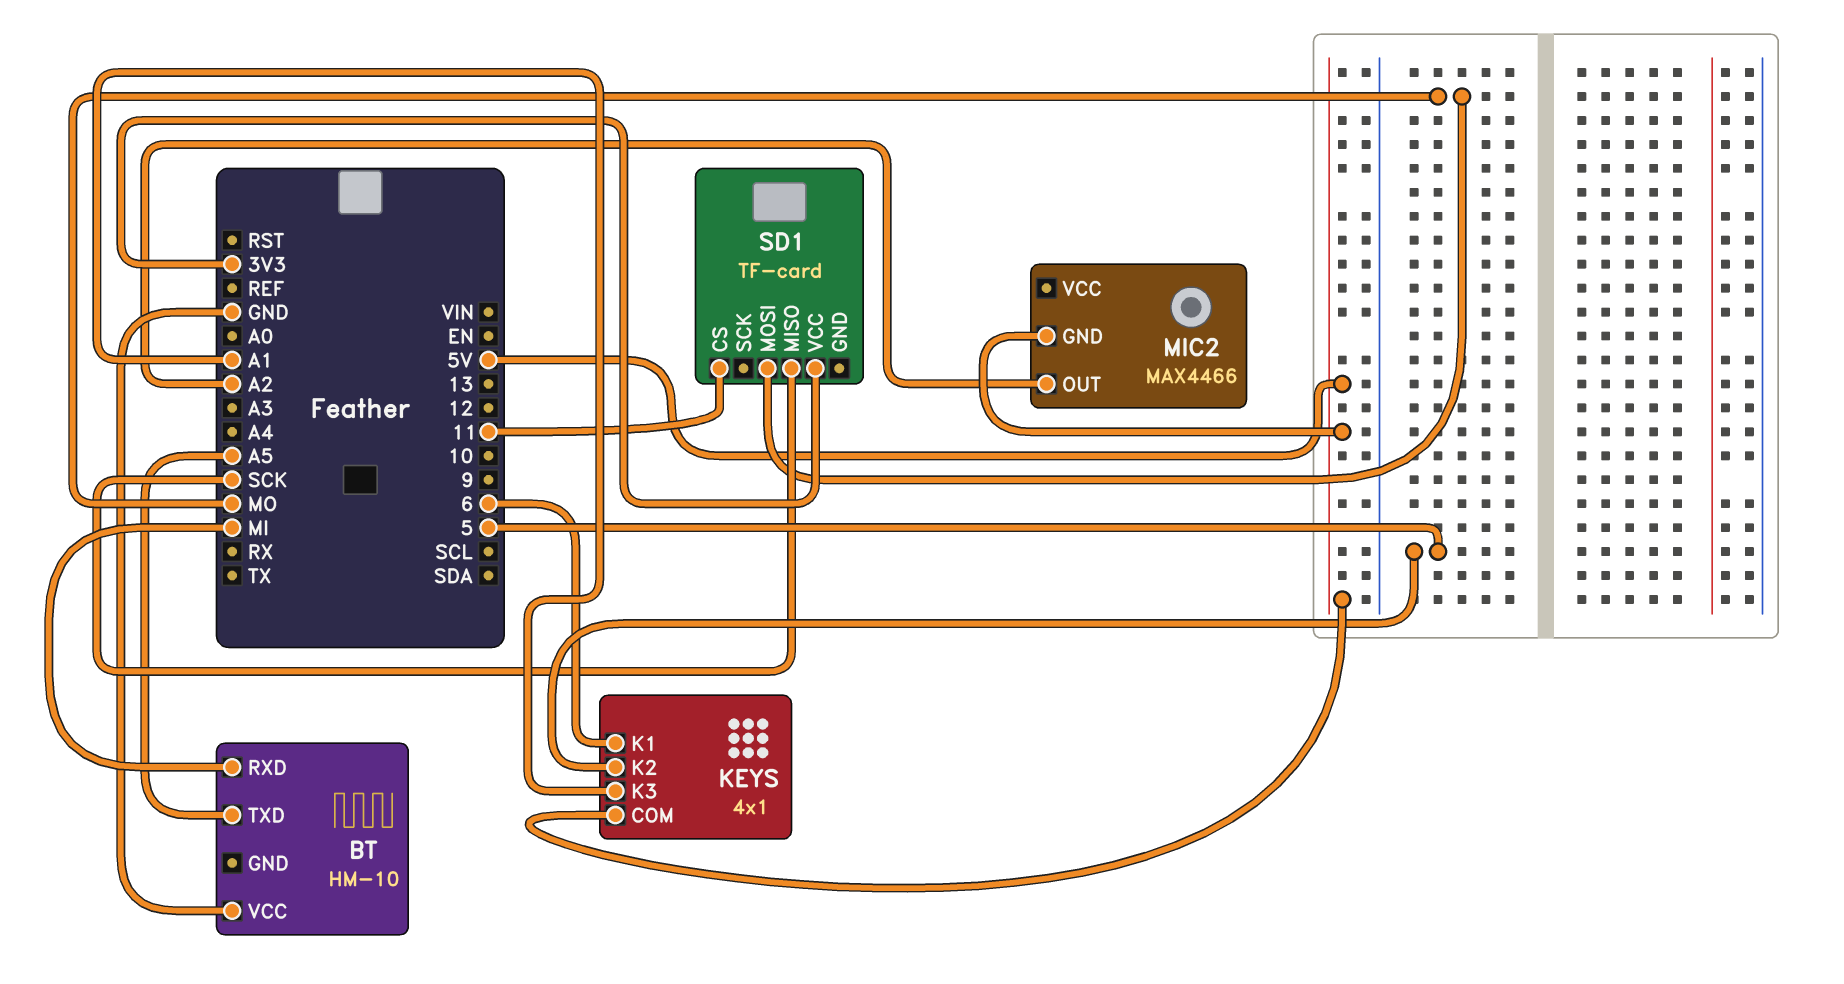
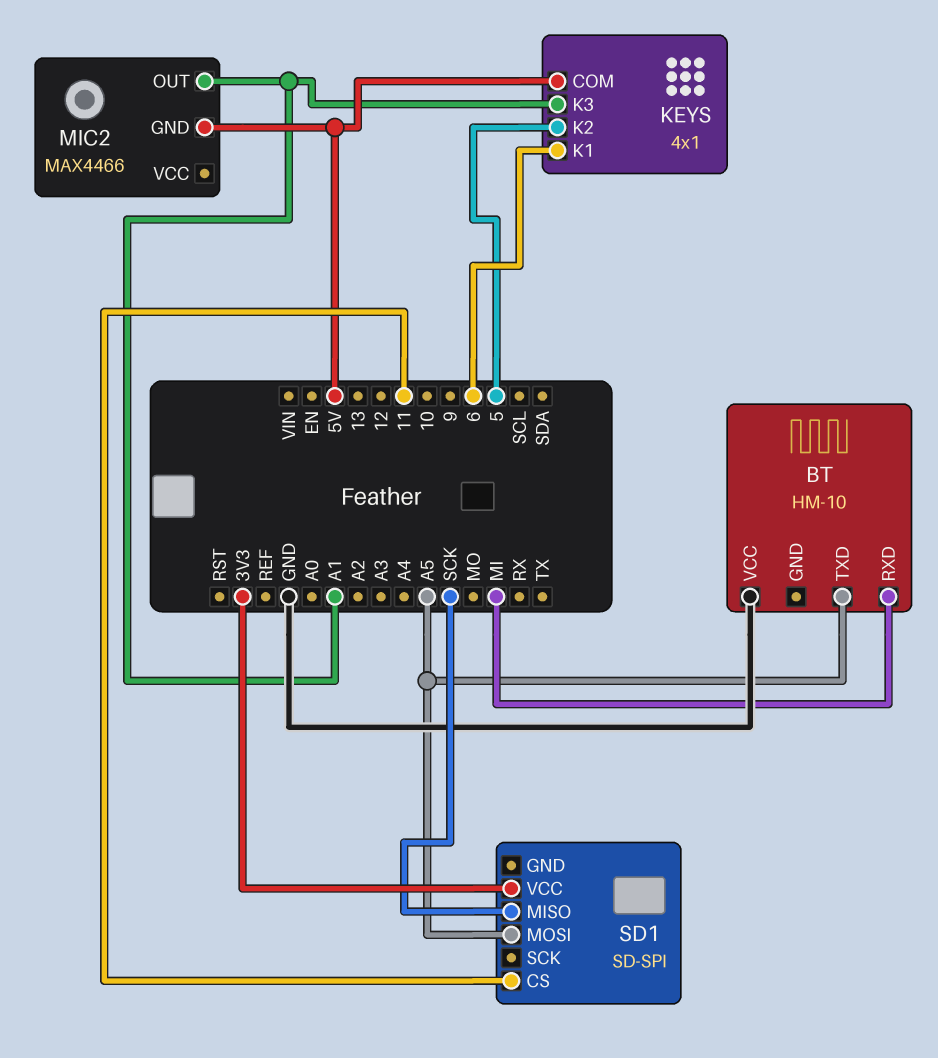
MIC2 pin OUT: A2 -> A1
SD1: TF-card -> SD-SPI
SD1 pin MOSI: MO -> A5

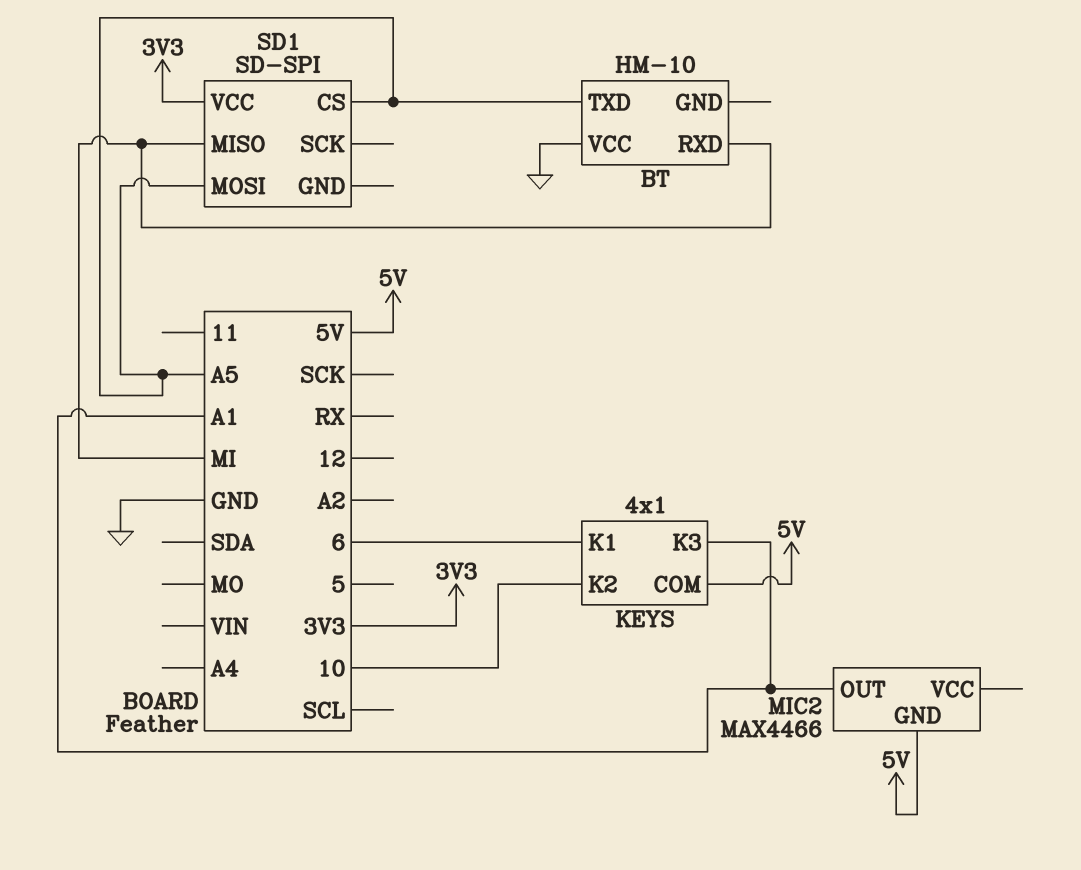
KEYS pin K2: 5 -> 10
SD1 pin CS: 11 -> A5
SD1 pin MISO: SCK -> MI

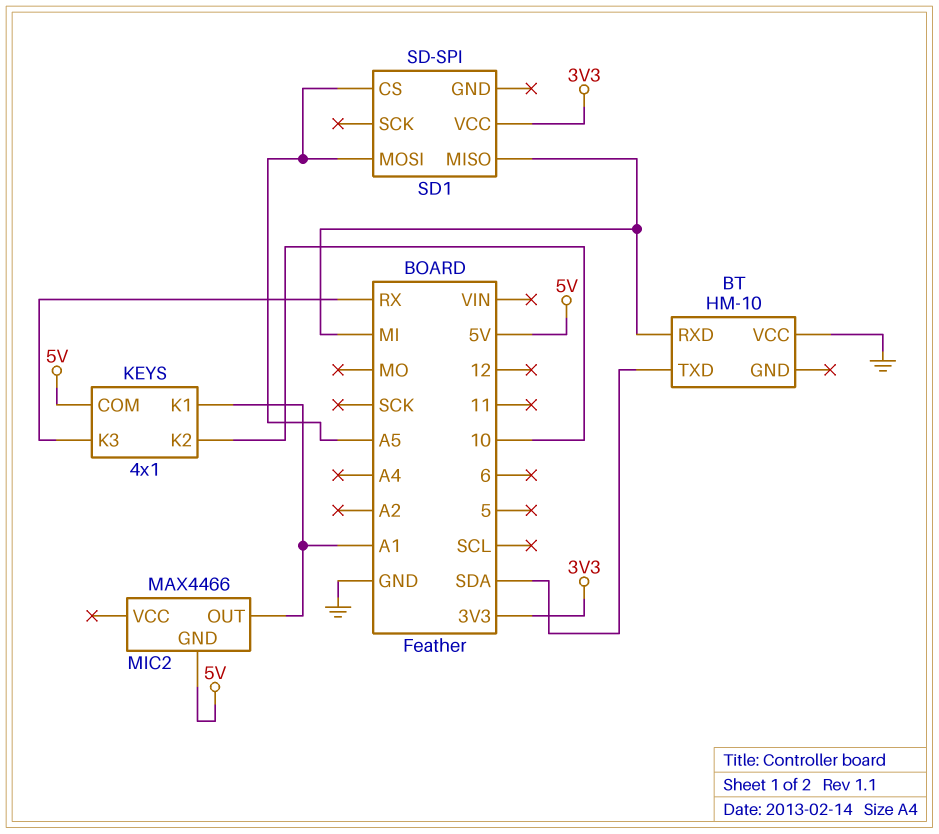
BT pin TXD: A5 -> SDA
KEYS pin K1: 6 -> A1
KEYS pin K3: A1 -> RX

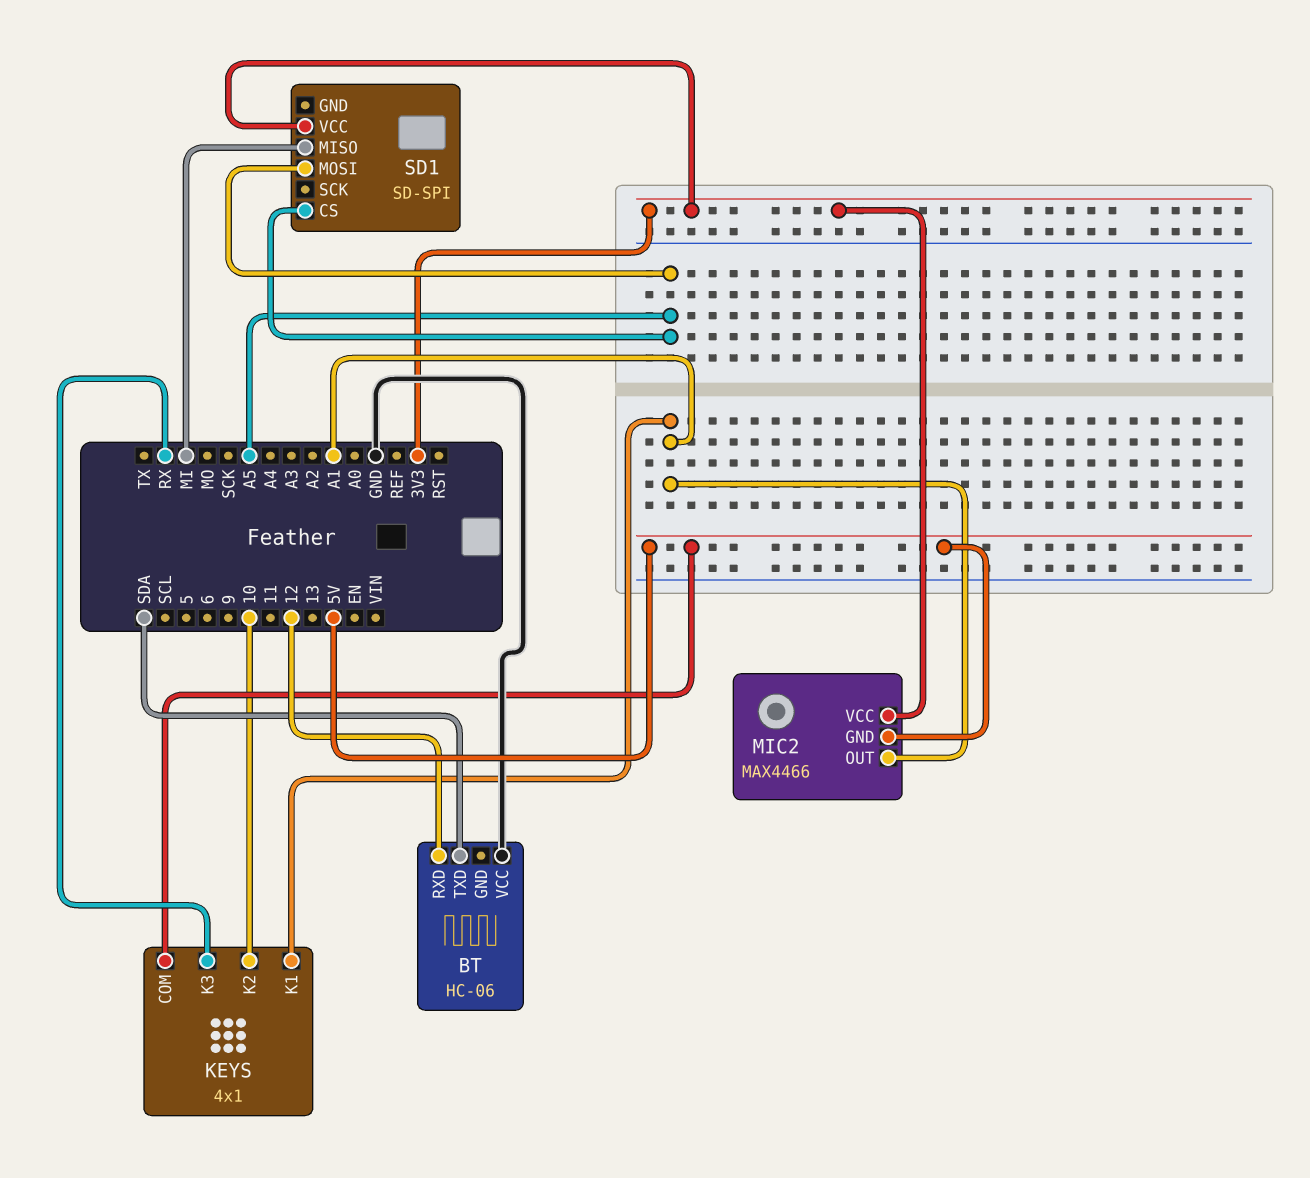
BT: HM-10 -> HC-06
BT pin RXD: MI -> 12
MIC2 pin VCC: none -> 3V3

